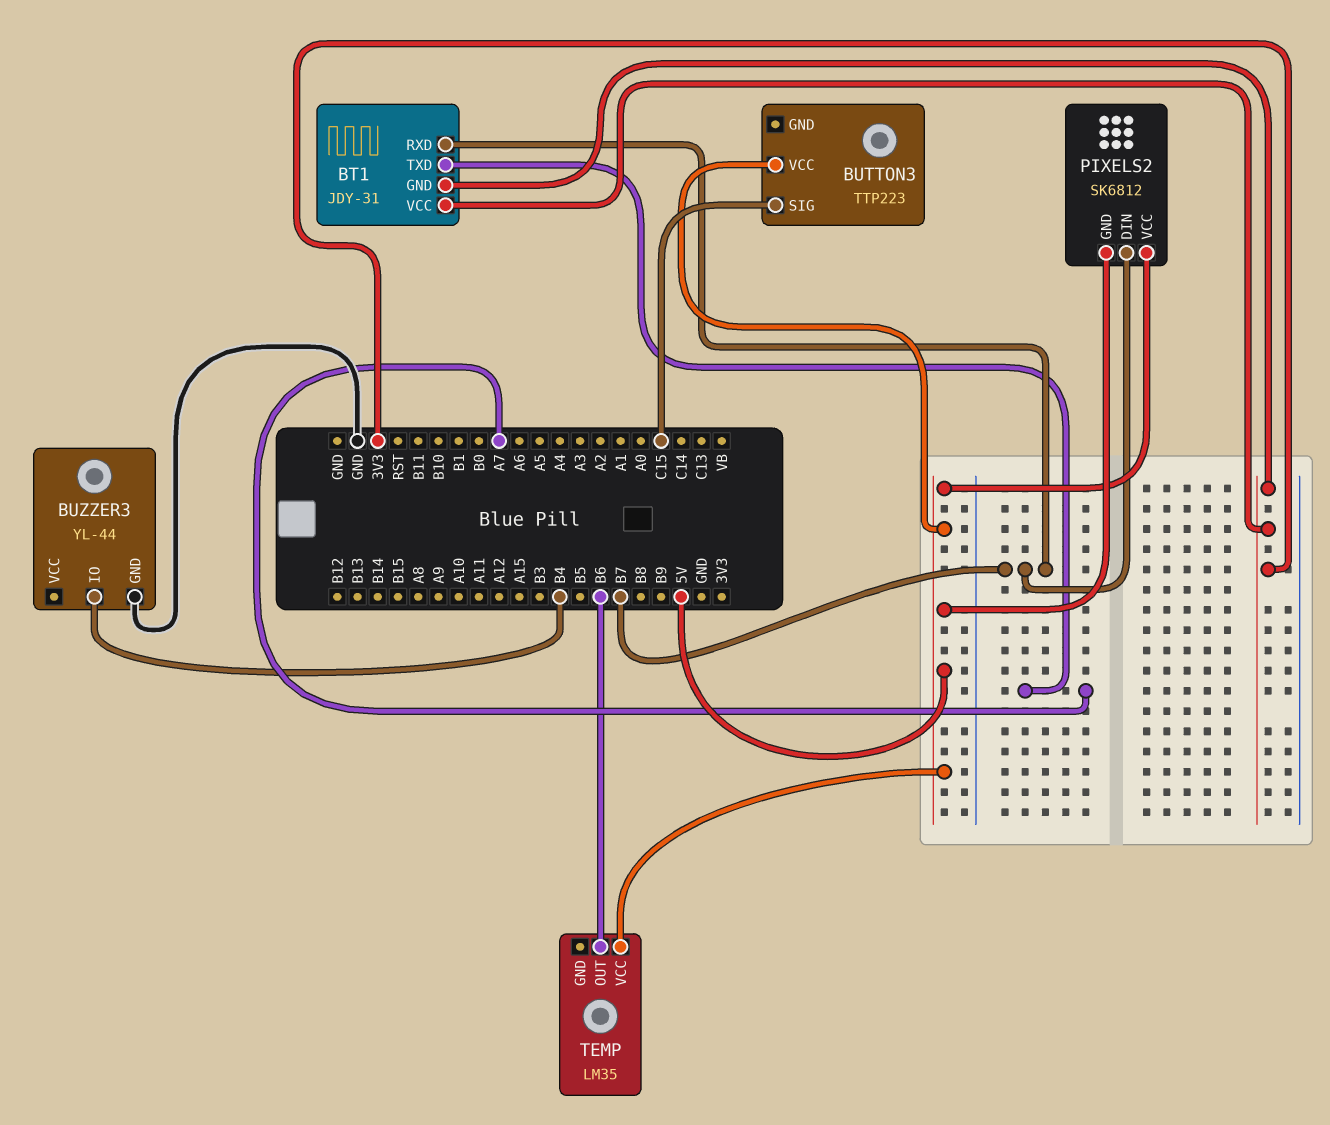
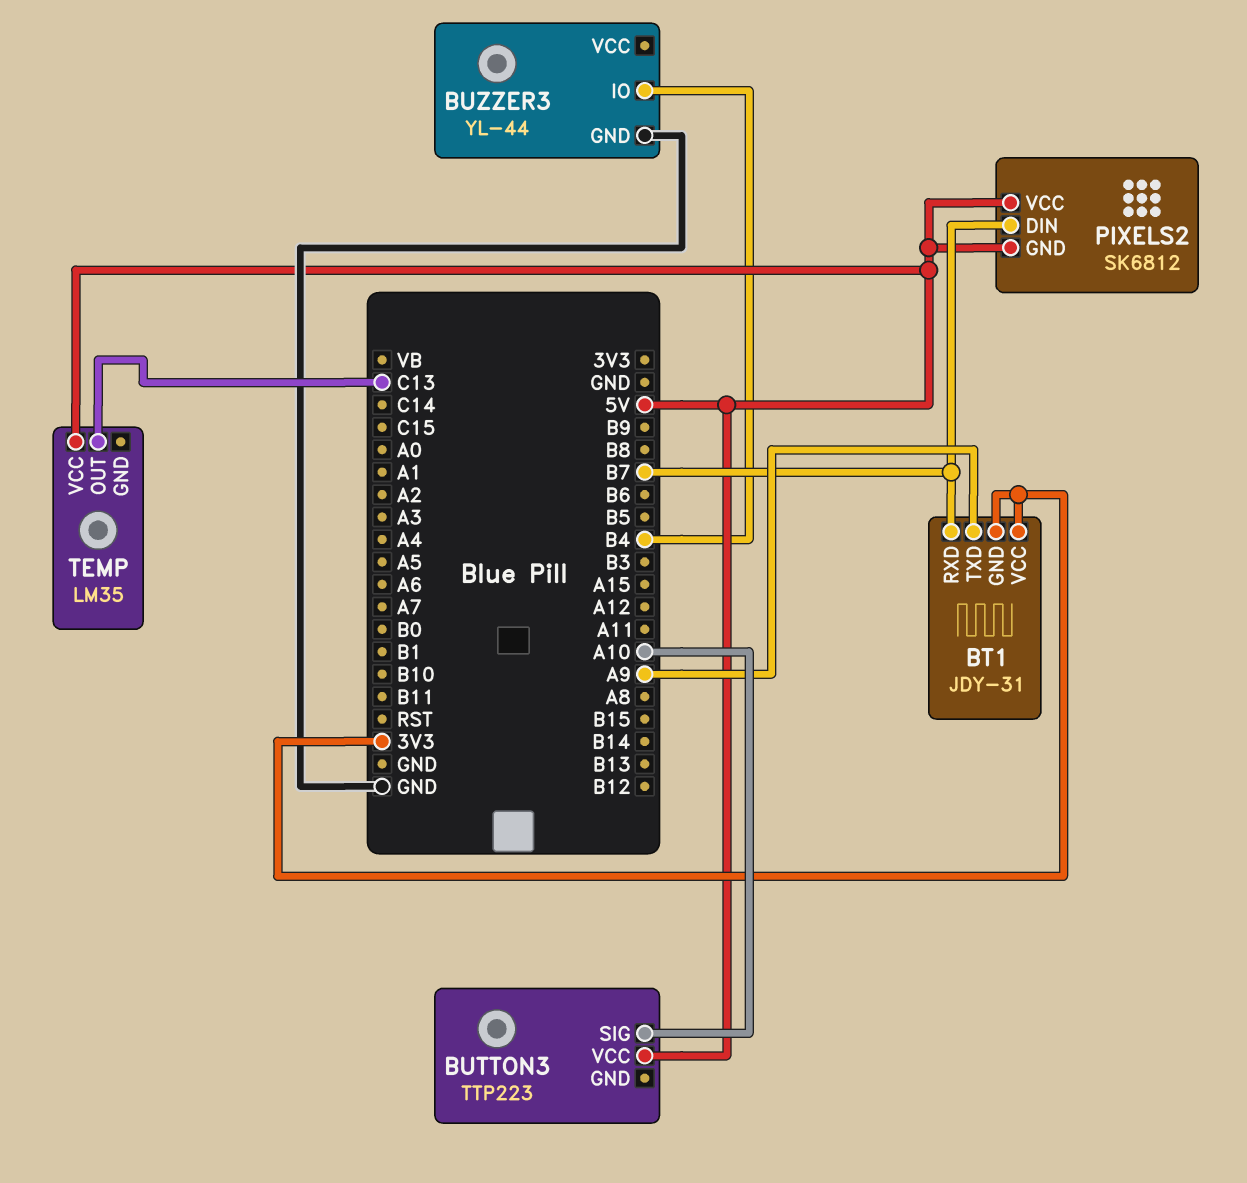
BT1 pin TXD: A7 -> A9
BUTTON3 pin SIG: C15 -> A10
TEMP pin OUT: B6 -> C13

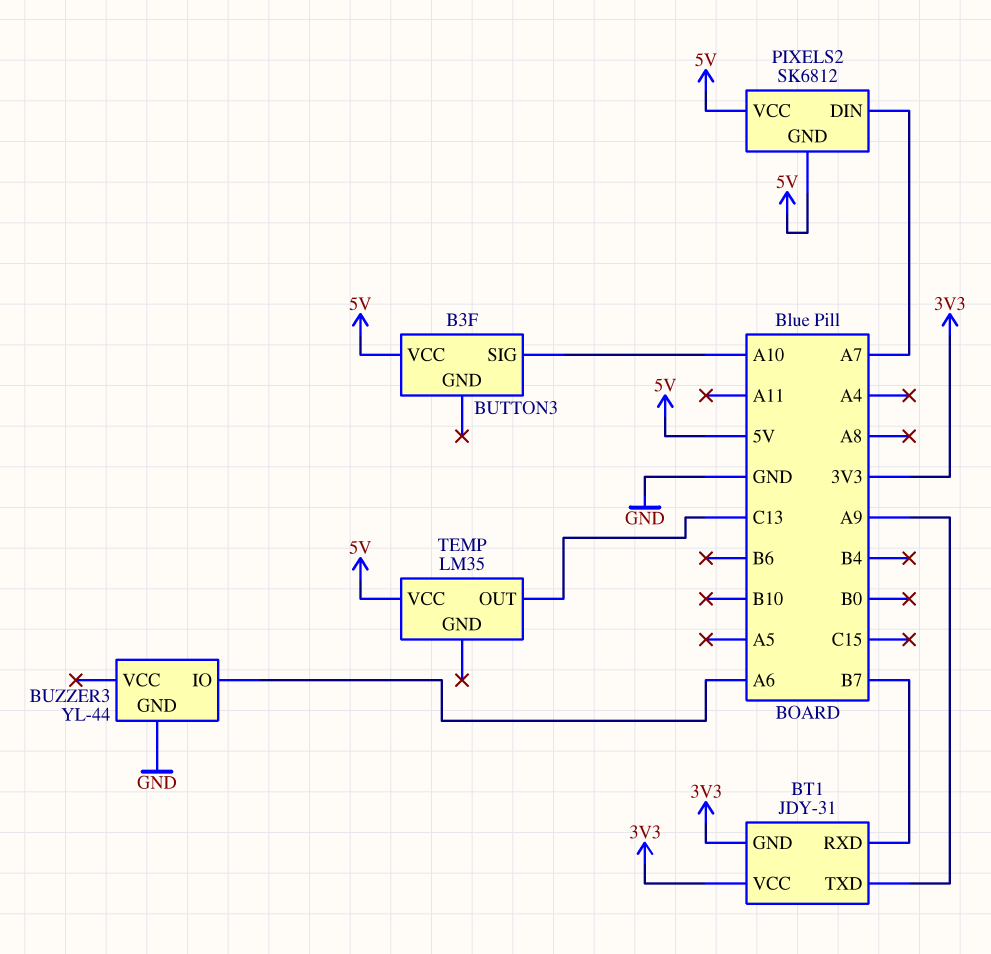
BUTTON3: TTP223 -> B3F
BUZZER3 pin IO: B4 -> A6
PIXELS2 pin DIN: B7 -> A7

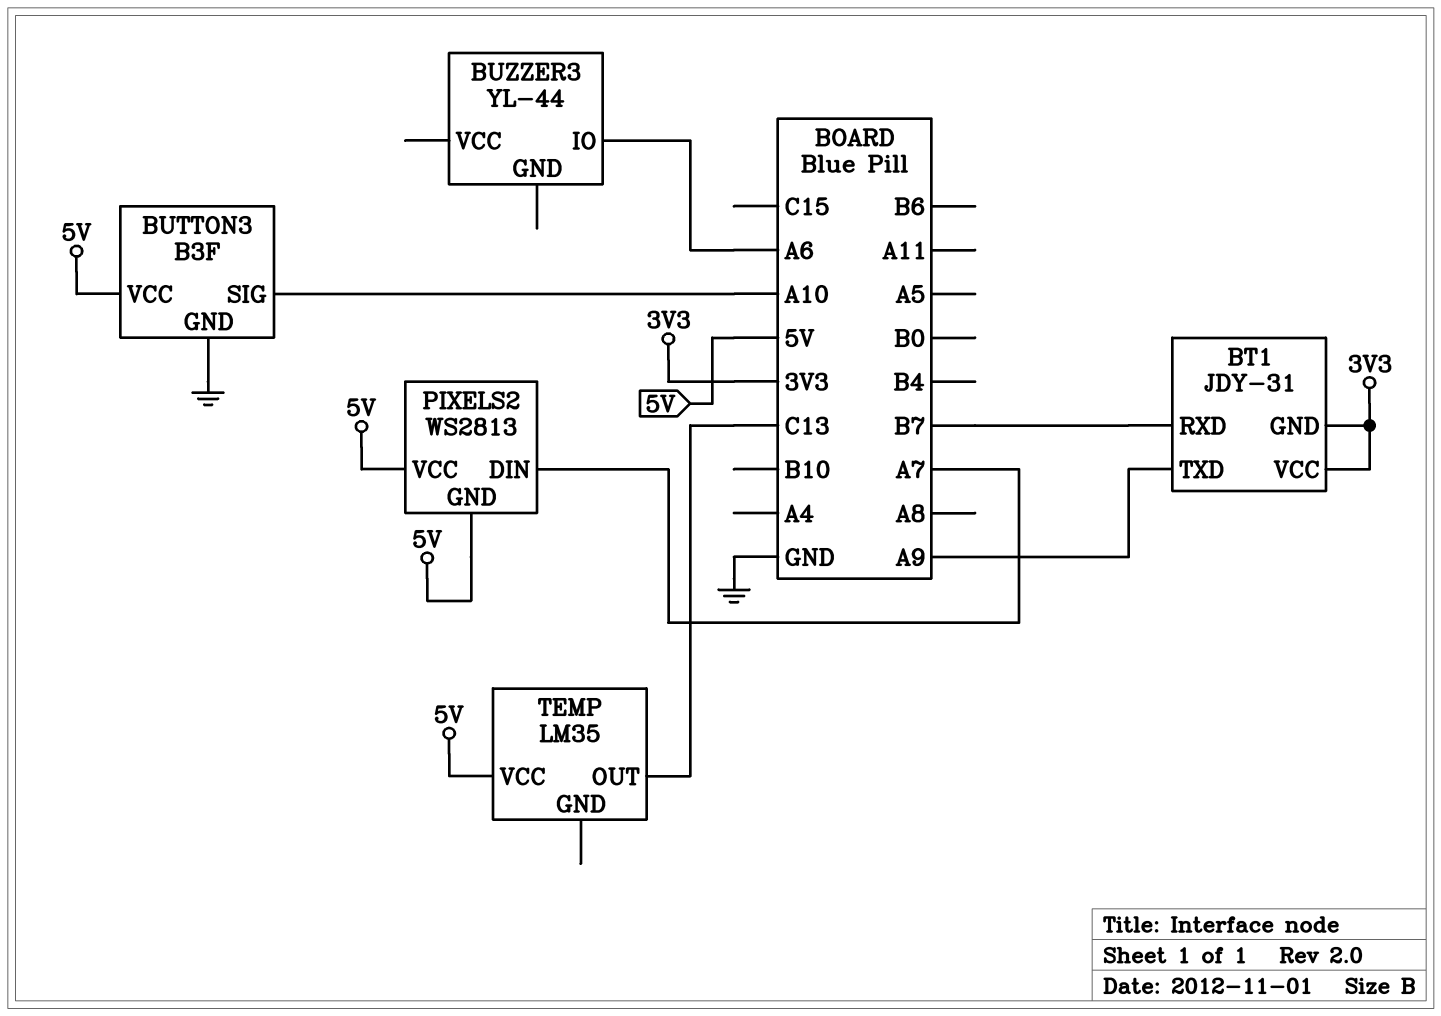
BUTTON3 pin GND: none -> GND
BUZZER3 pin GND: GND -> none
PIXELS2: SK6812 -> WS2813

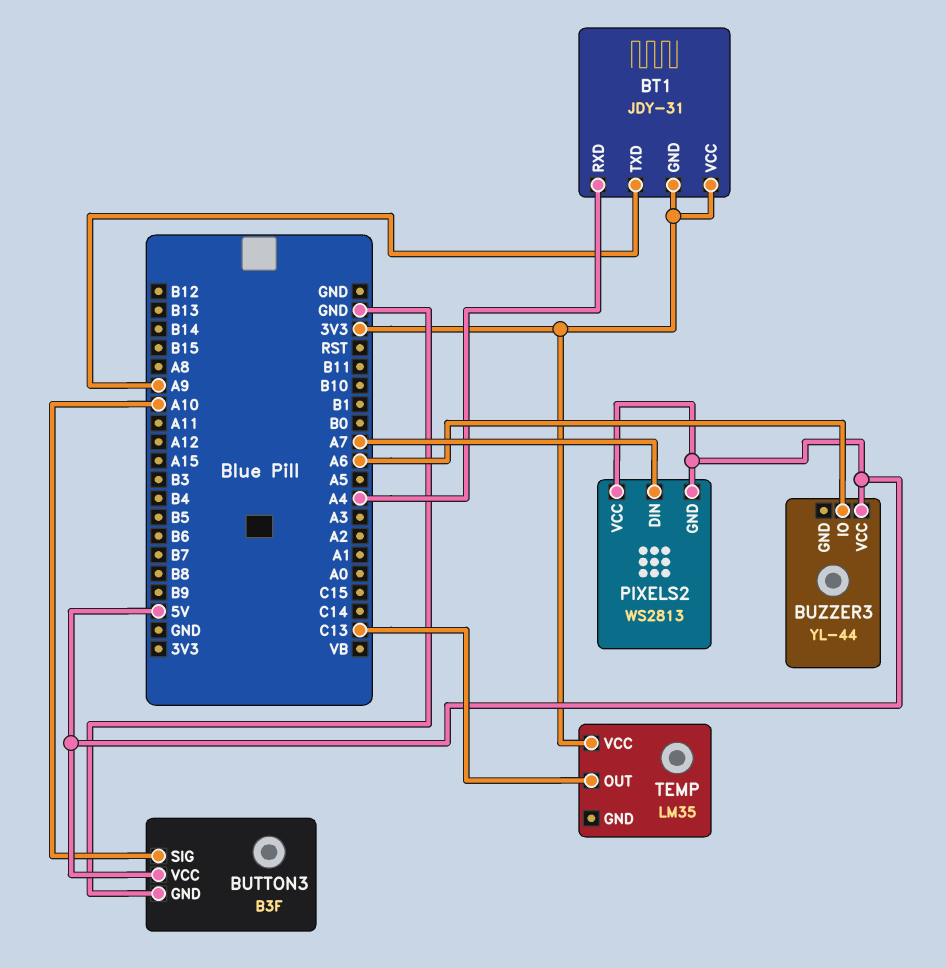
BT1 pin RXD: B7 -> A4
BUZZER3 pin VCC: none -> 5V
TEMP pin VCC: 5V -> 3V3

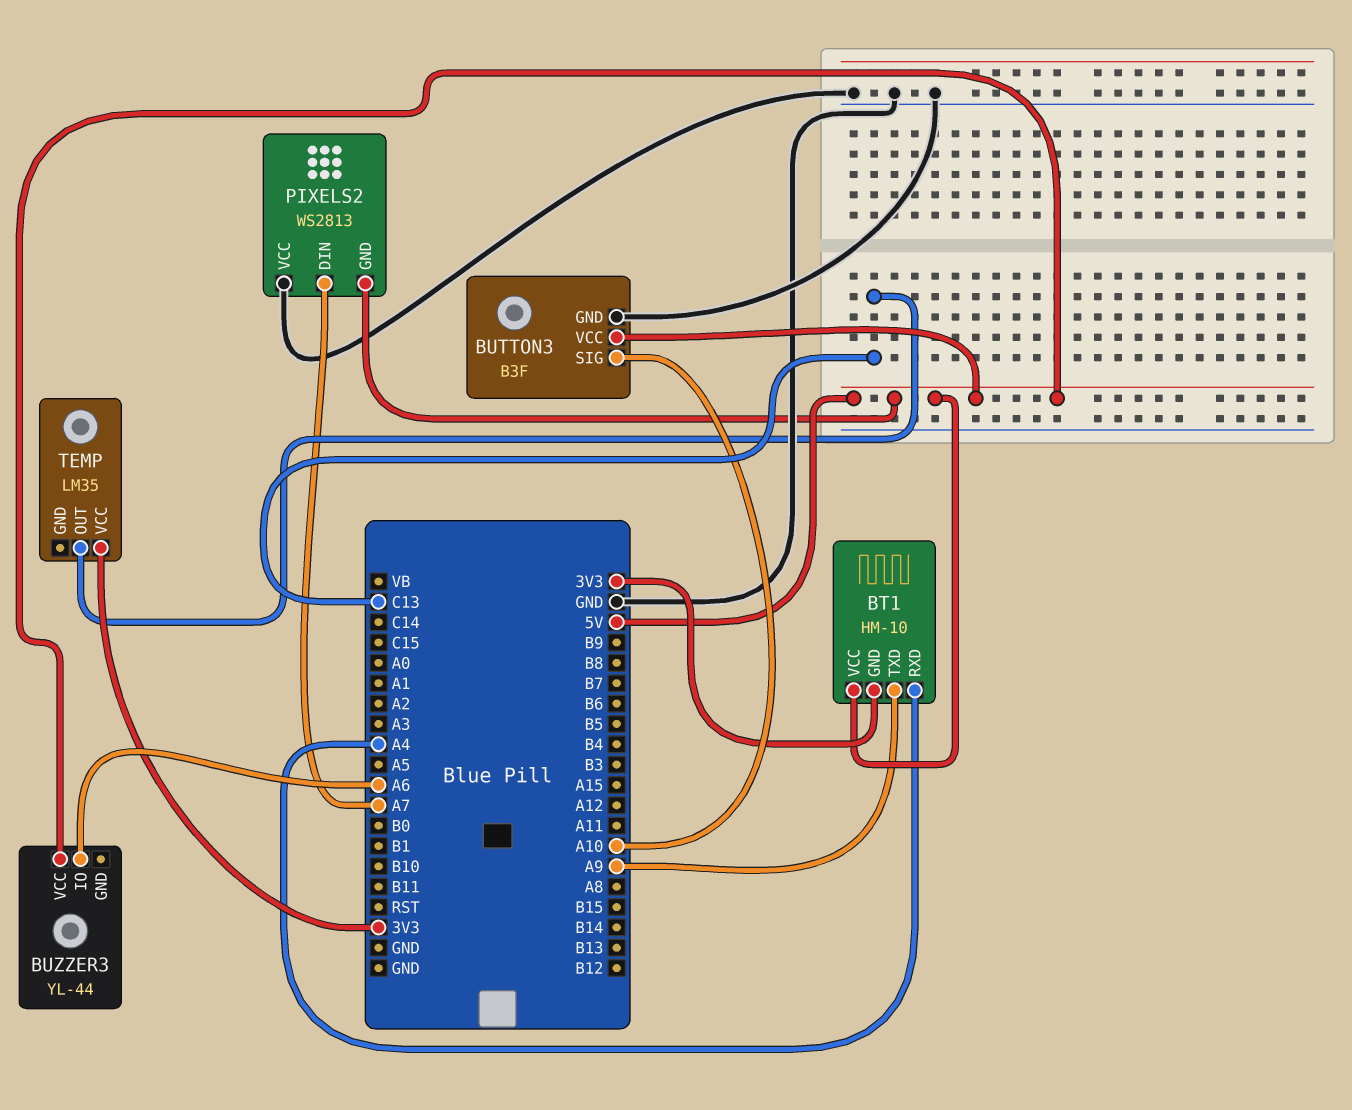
BT1: JDY-31 -> HM-10
BT1 pin VCC: 3V3 -> 5V
PIXELS2 pin VCC: 5V -> GND

